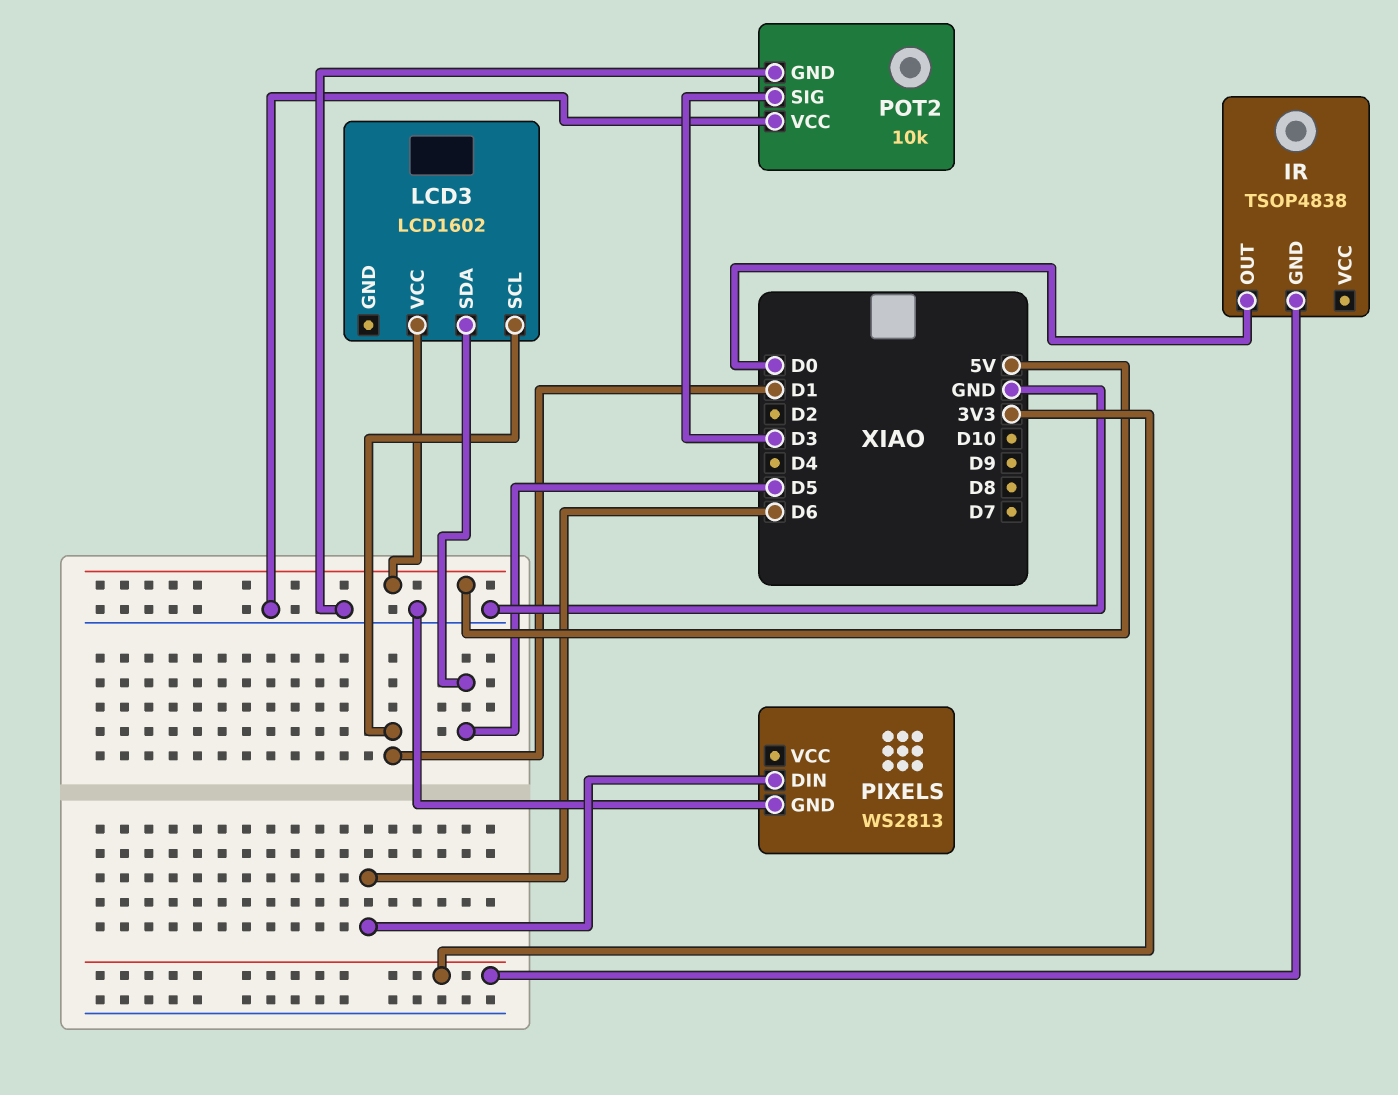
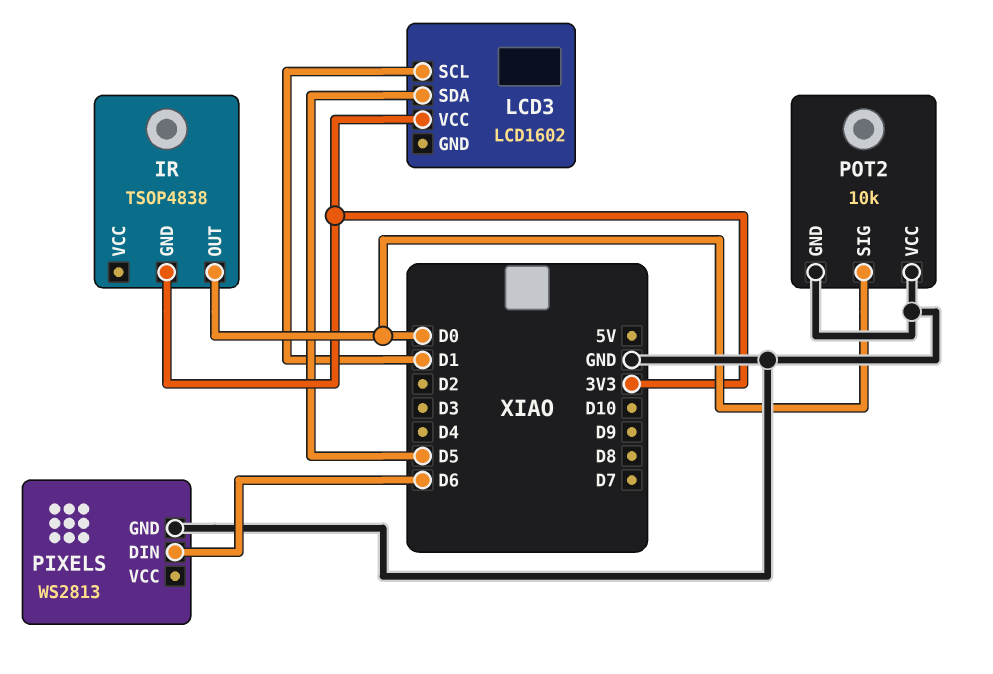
LCD3 pin VCC: 5V -> 3V3
POT2 pin SIG: D3 -> D0

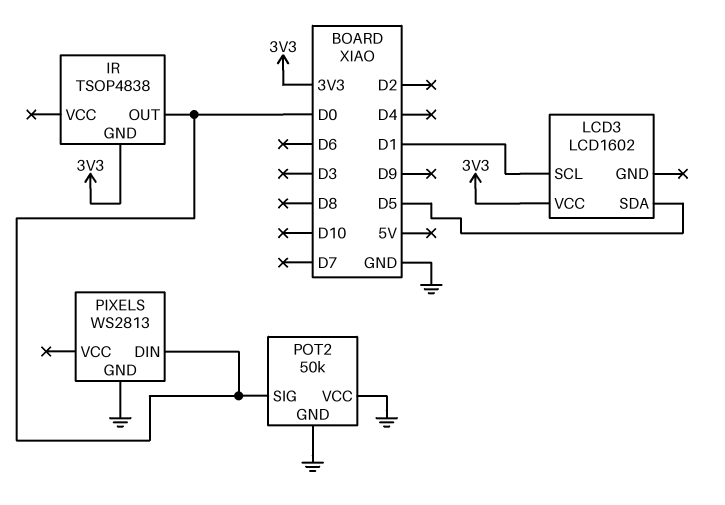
PIXELS pin DIN: D6 -> D0
POT2: 10k -> 50k

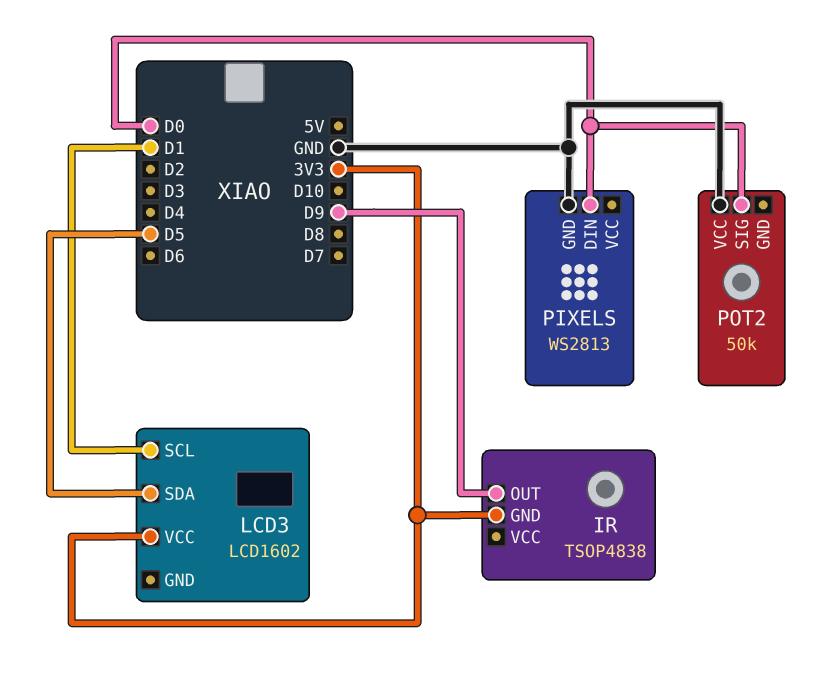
IR pin OUT: D0 -> D9
POT2 pin GND: GND -> none

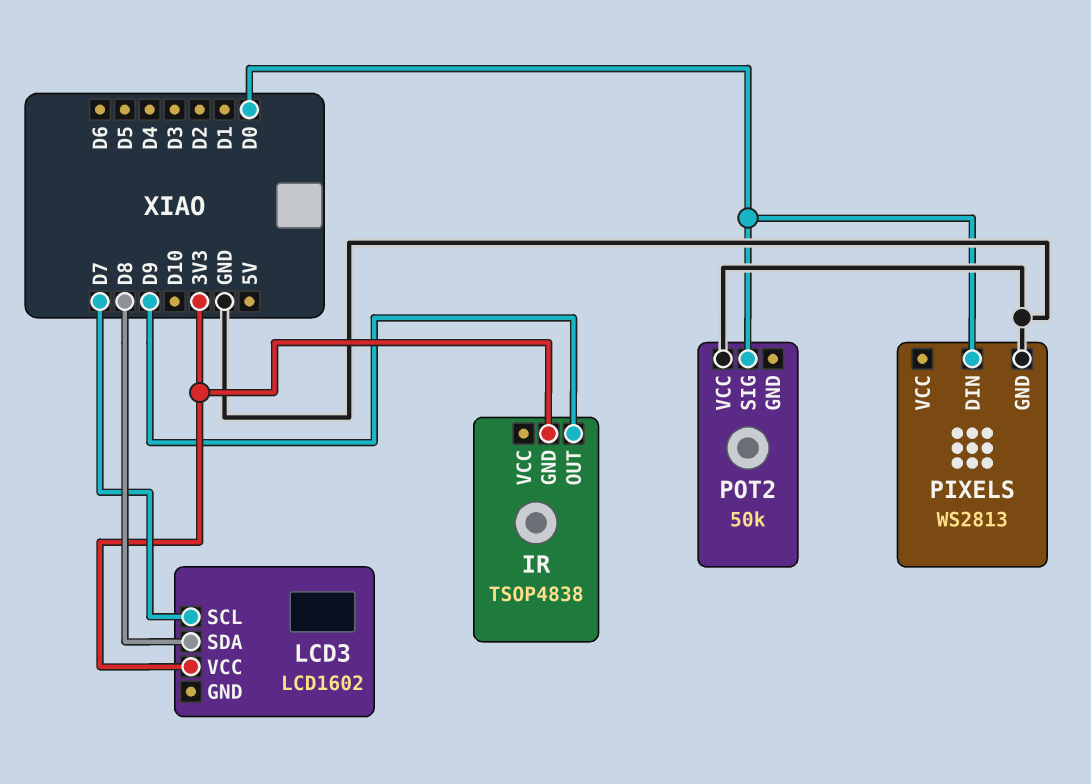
LCD3 pin SCL: D1 -> D7
LCD3 pin SDA: D5 -> D8

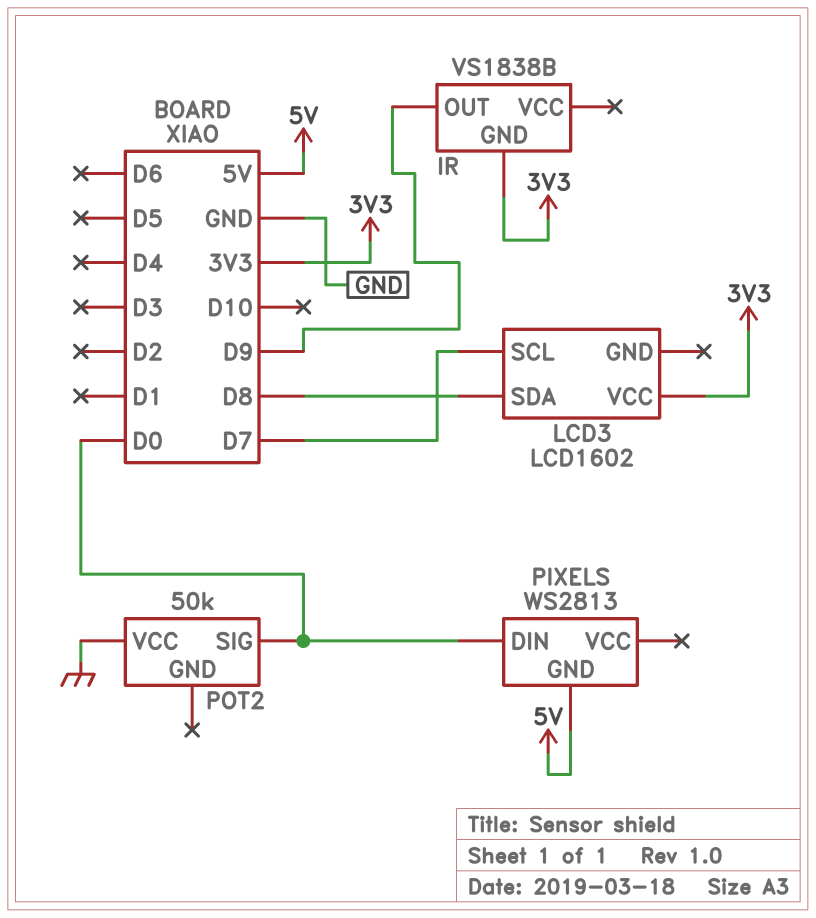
IR: TSOP4838 -> VS1838B
PIXELS pin GND: GND -> 5V

